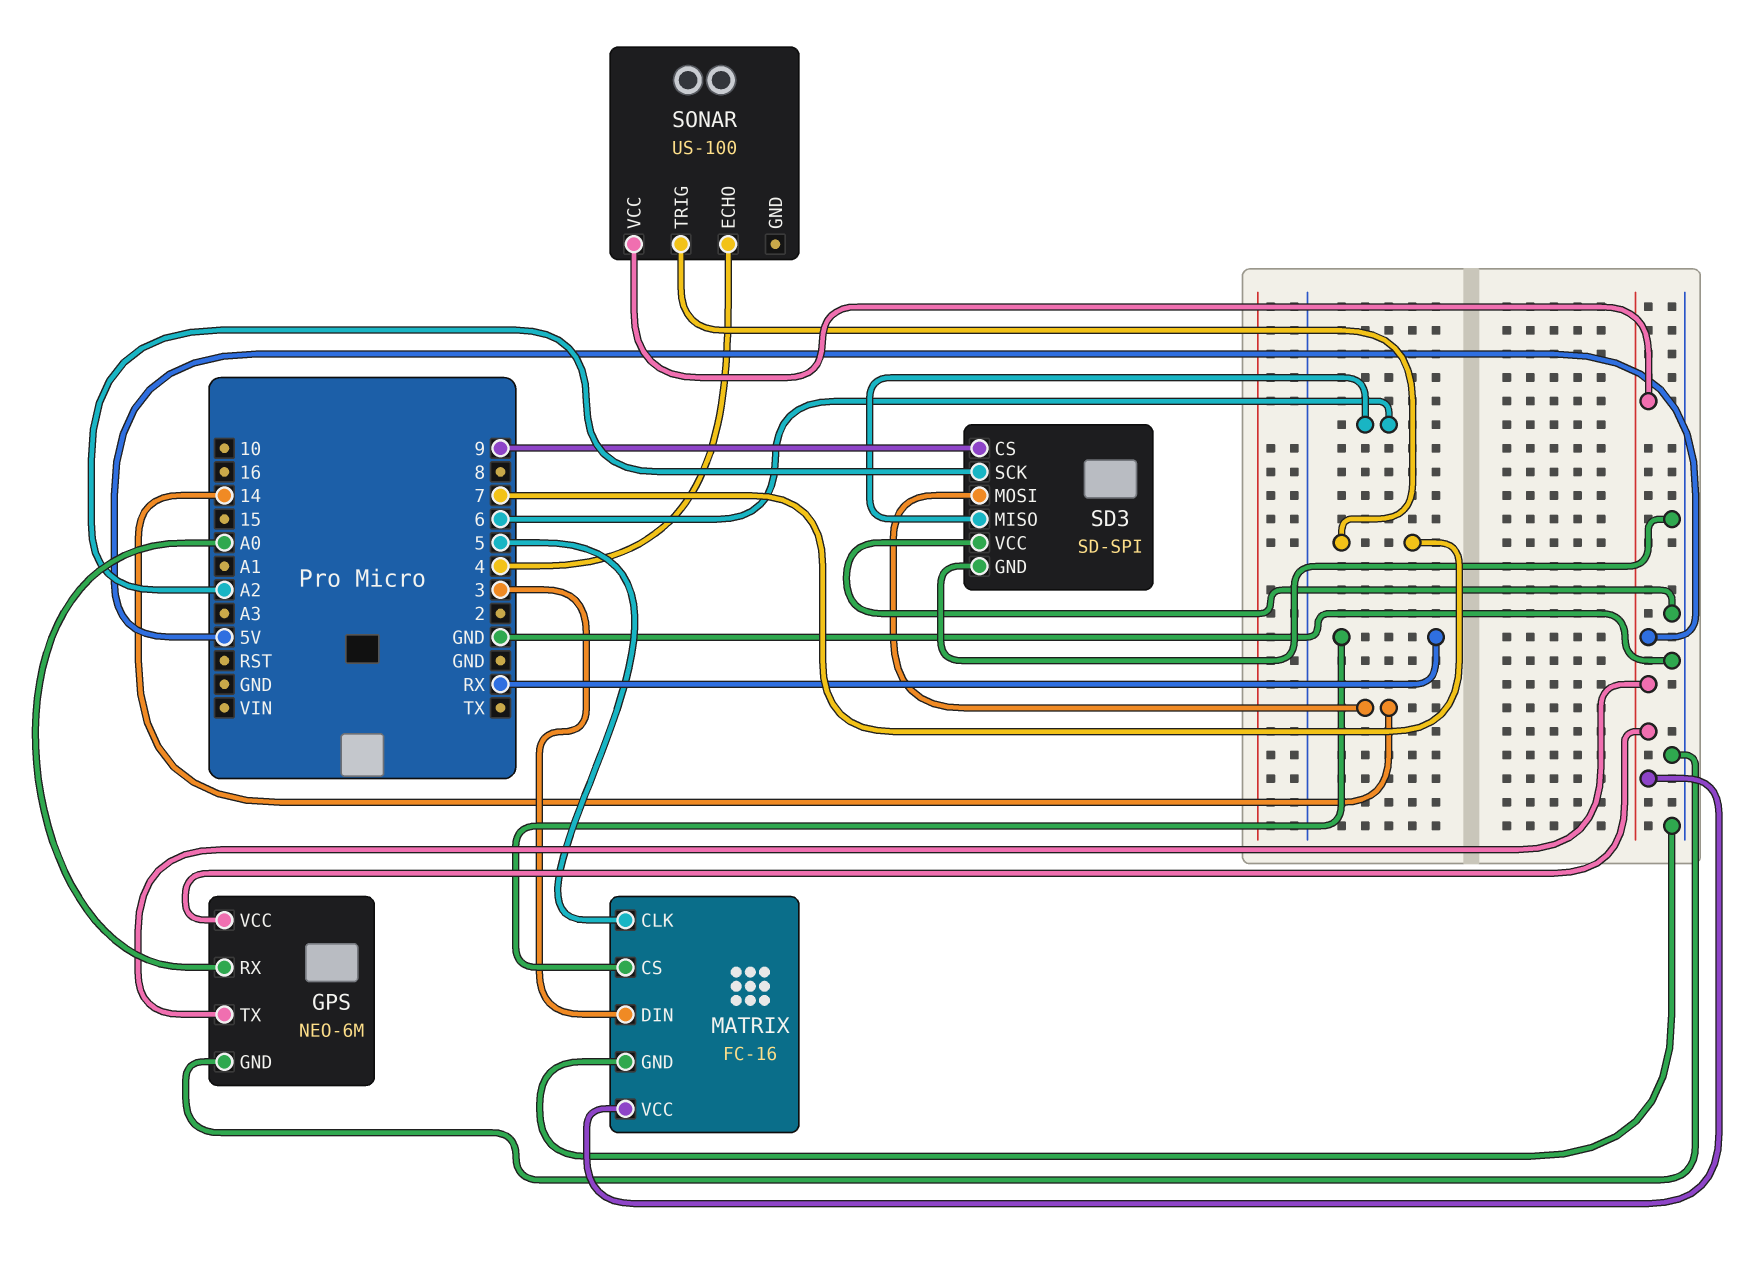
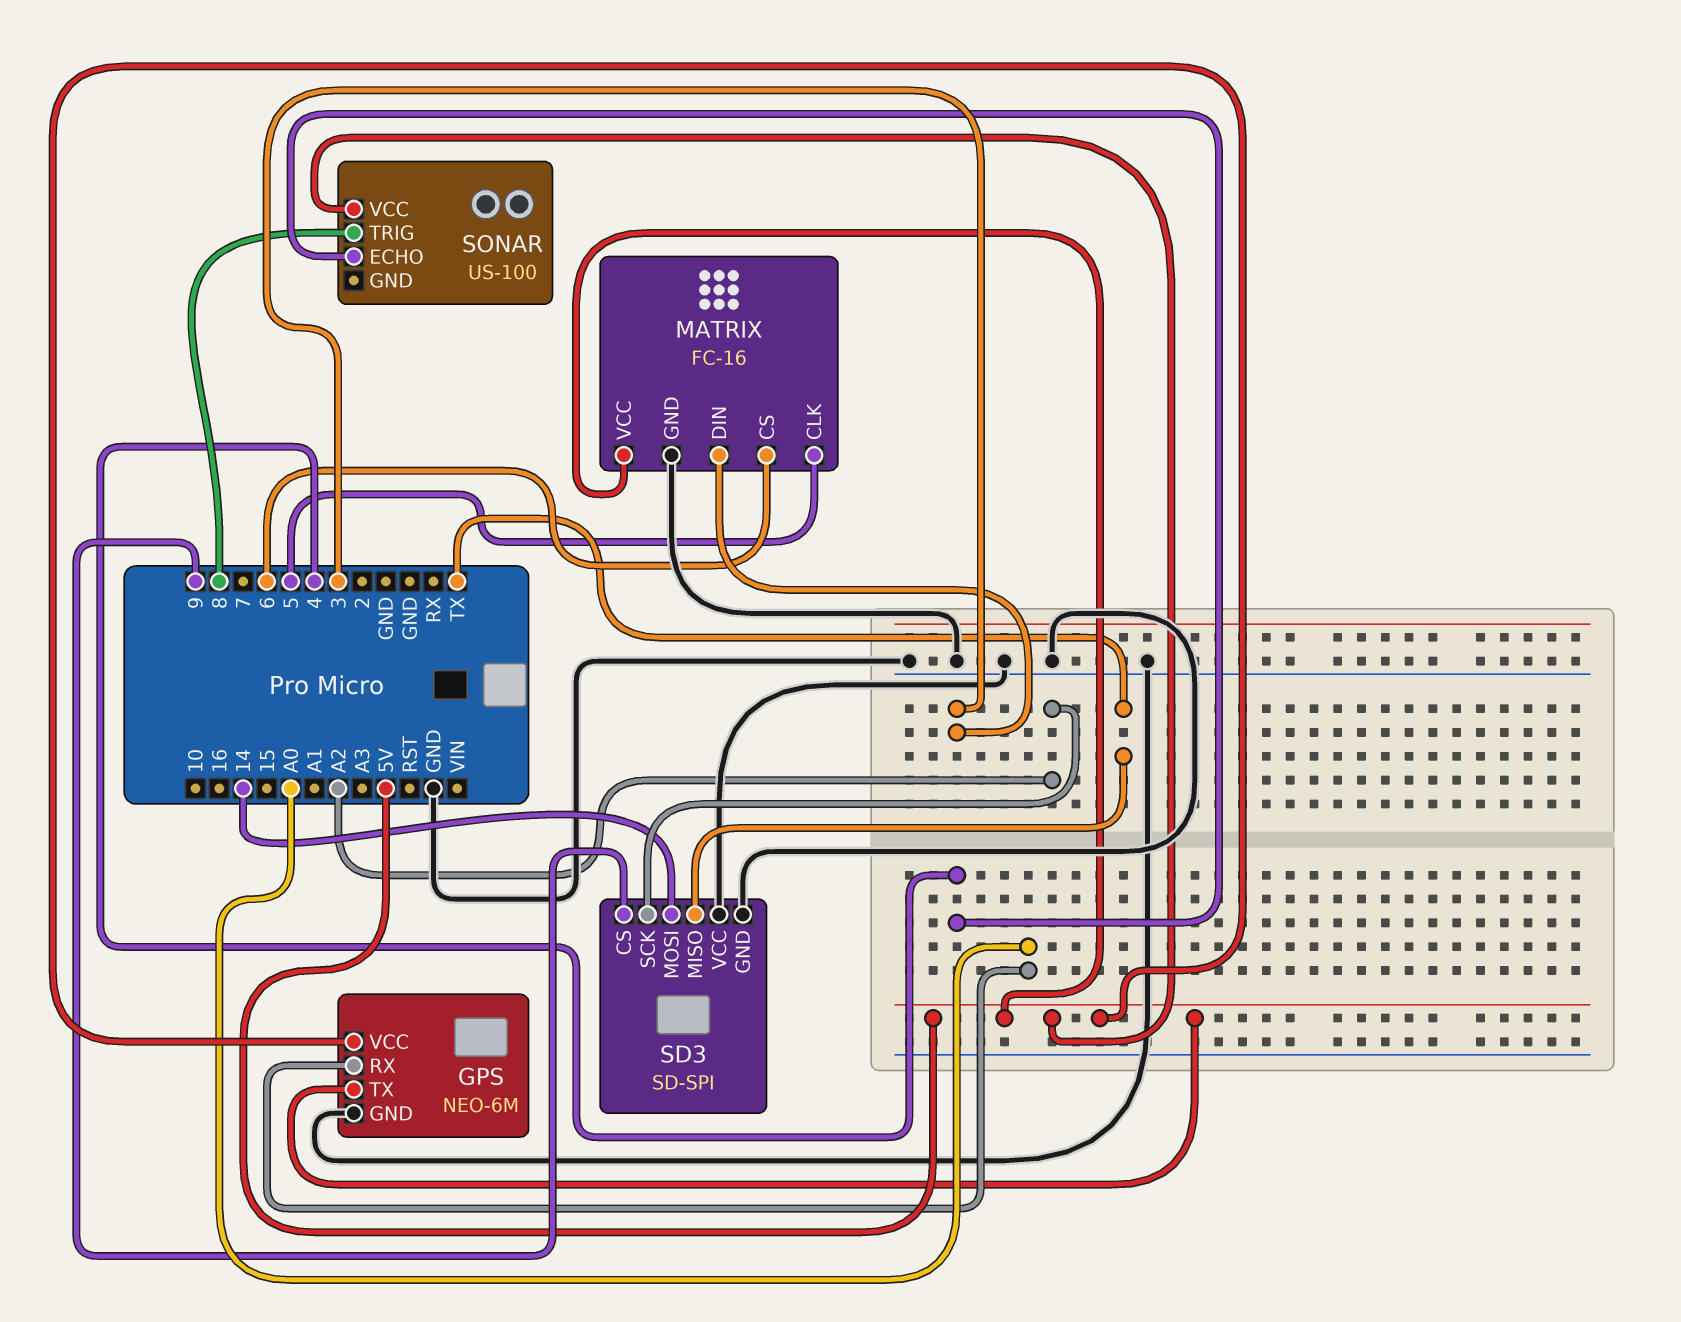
MATRIX pin CS: RX -> 6
SD3 pin MISO: 6 -> TX
SONAR pin TRIG: 7 -> 8

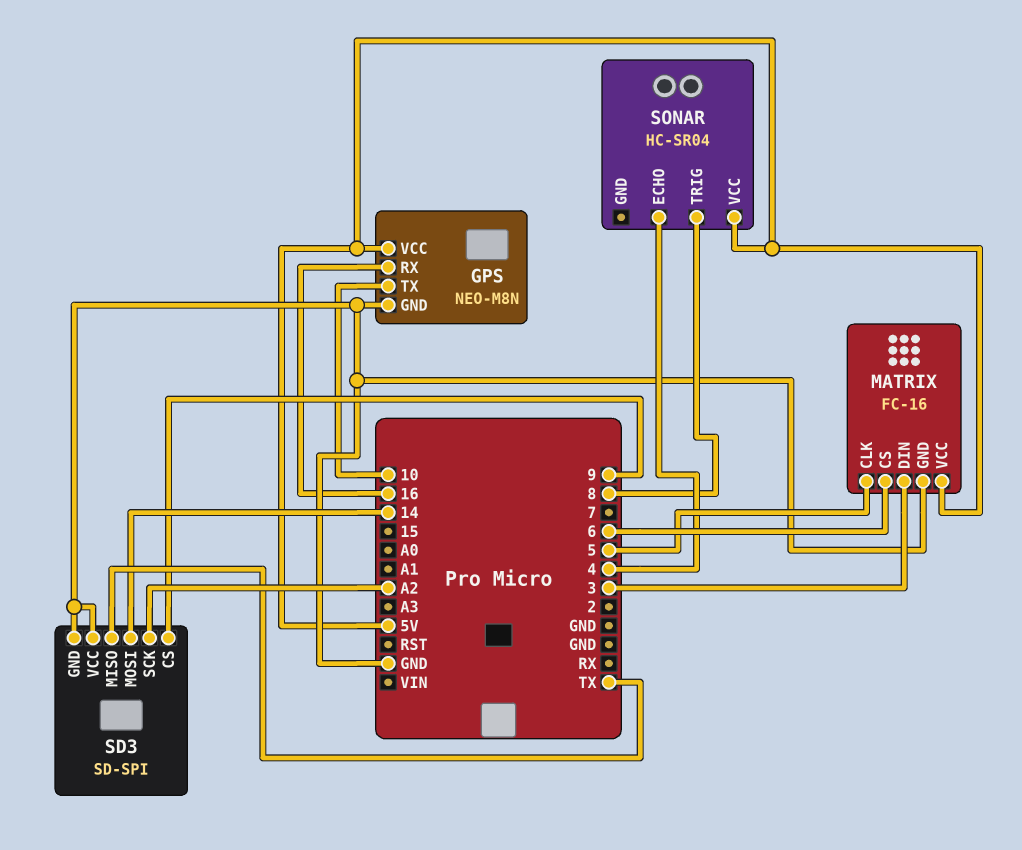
GPS: NEO-6M -> NEO-M8N
GPS pin RX: A0 -> 16
GPS pin TX: 5V -> 10
SONAR: US-100 -> HC-SR04

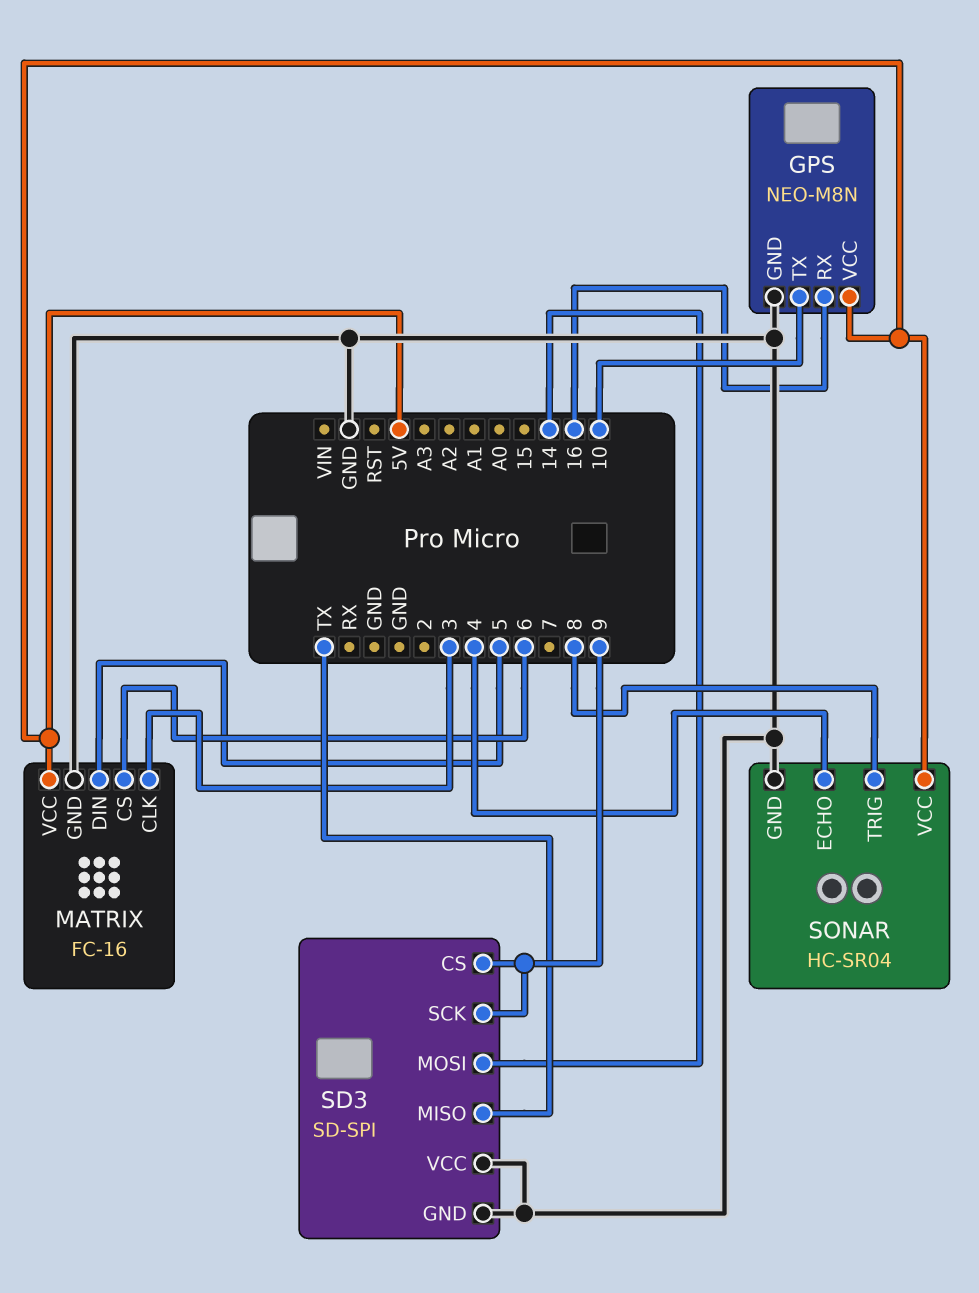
MATRIX pin CLK: 5 -> 3
MATRIX pin DIN: 3 -> 5
SD3 pin SCK: A2 -> 9
SONAR pin GND: none -> GND

